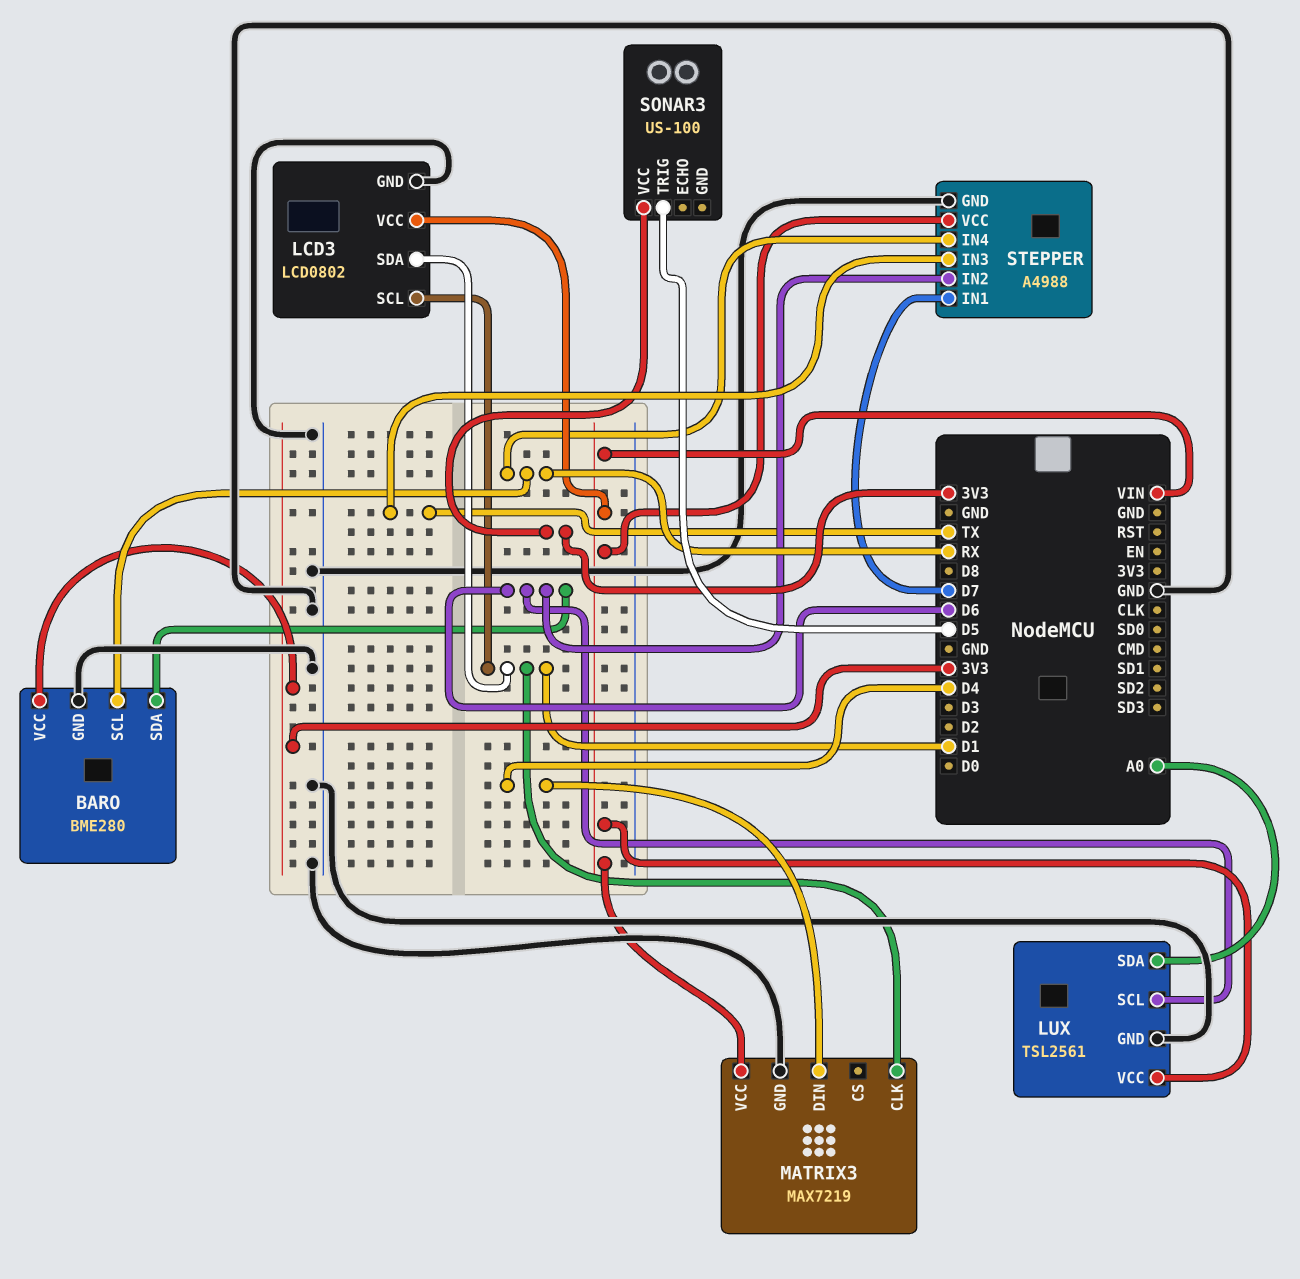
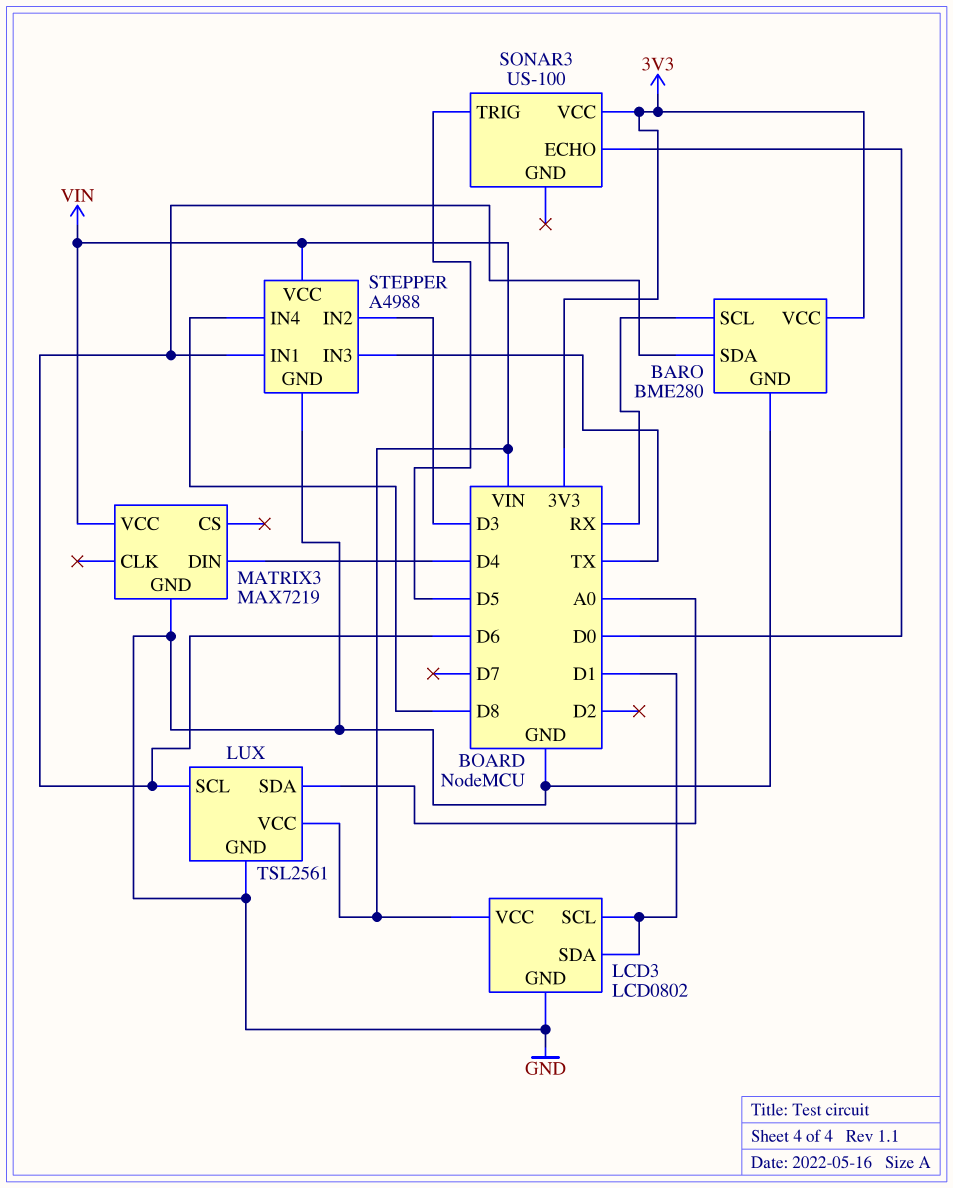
MATRIX3 pin CLK: D1 -> none
SONAR3 pin ECHO: none -> D0
STEPPER pin IN1: D7 -> D6
STEPPER pin IN2: D6 -> D3
STEPPER pin IN4: RX -> D8

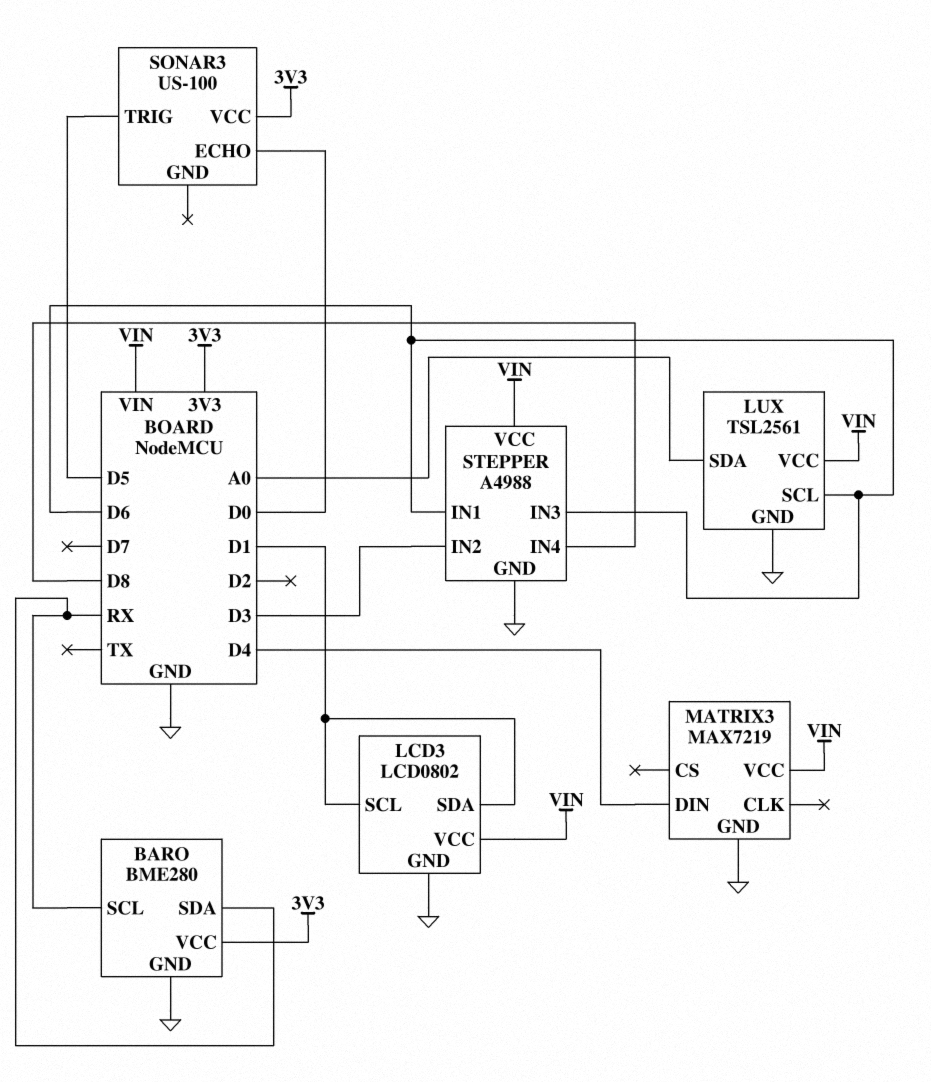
BARO pin SDA: D6 -> RX
STEPPER pin IN3: TX -> D6

